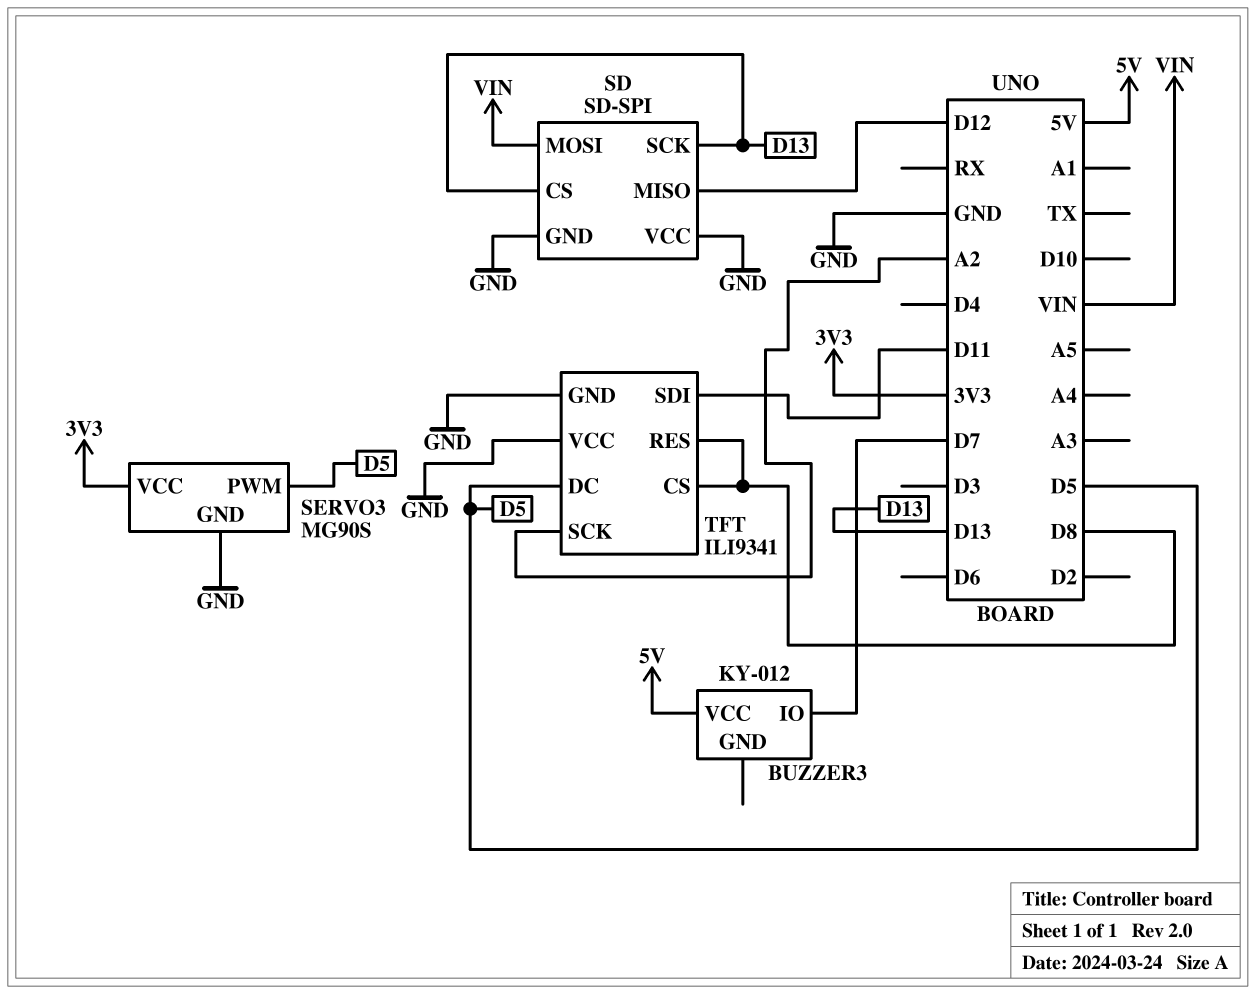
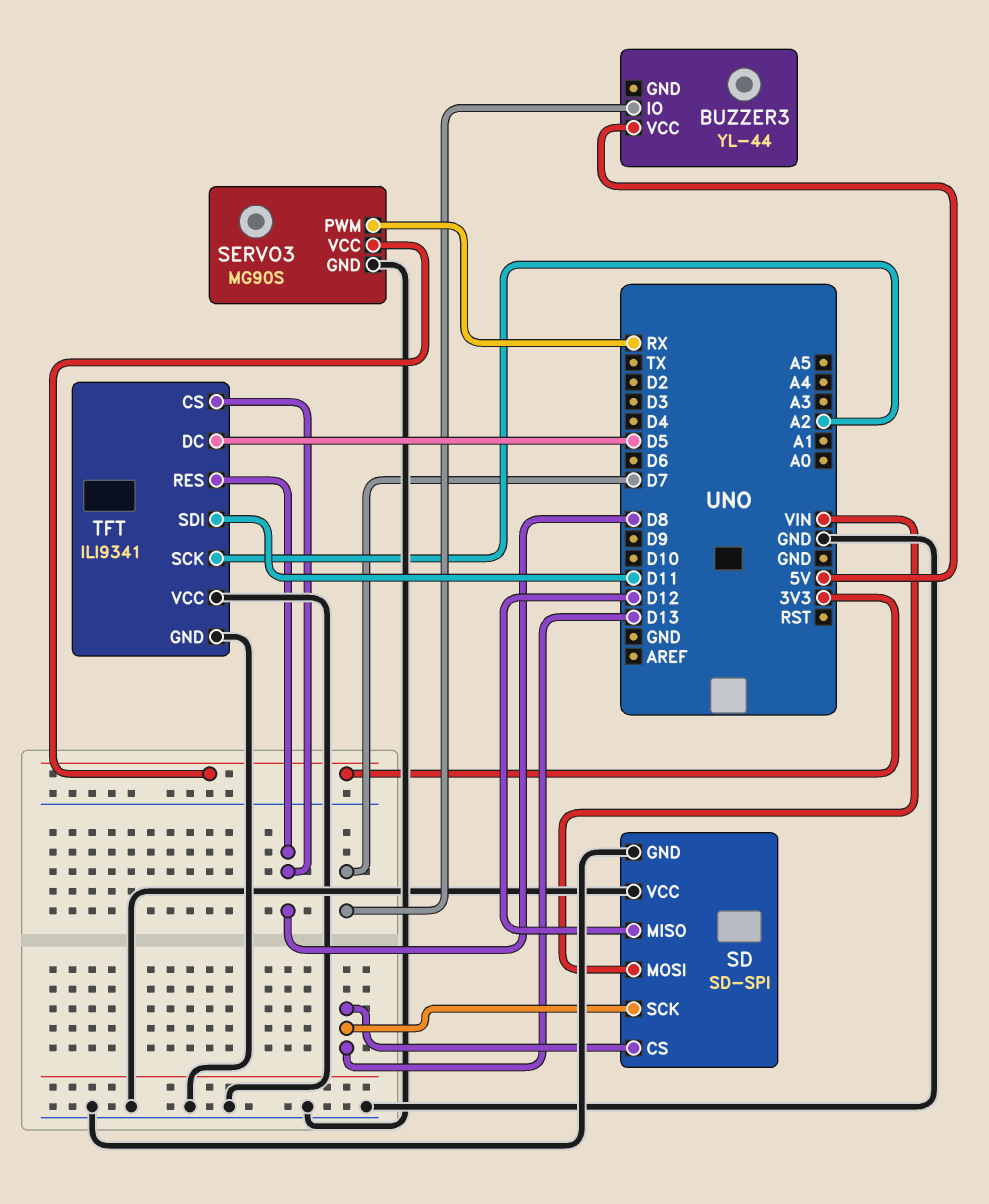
BUZZER3: KY-012 -> YL-44
SERVO3 pin PWM: D5 -> RX

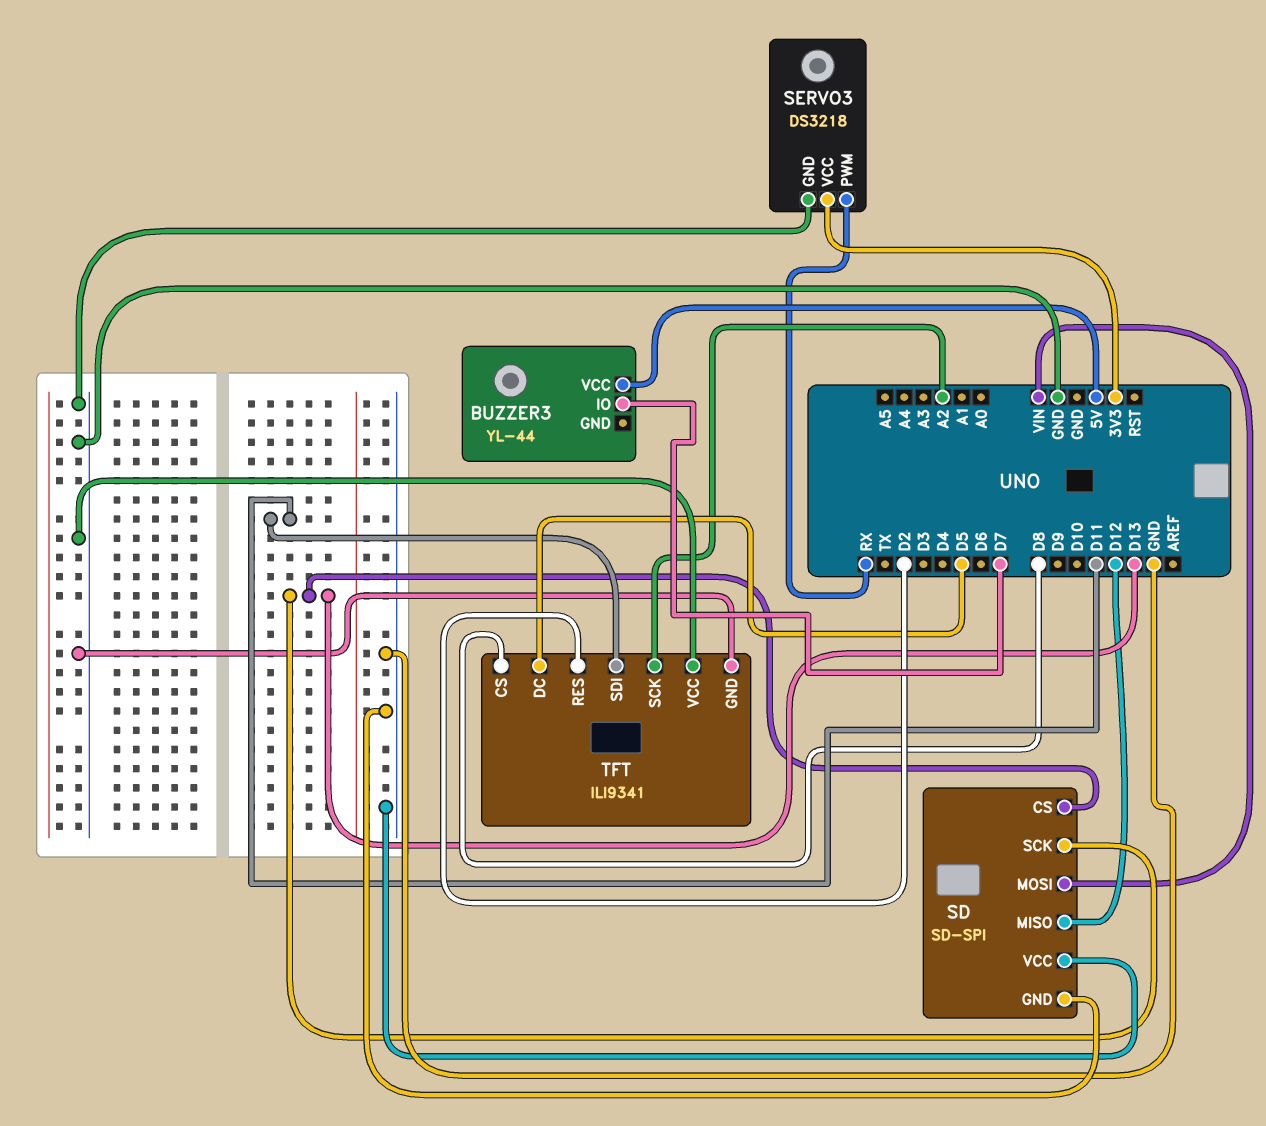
SERVO3: MG90S -> DS3218
TFT pin RES: D8 -> D2

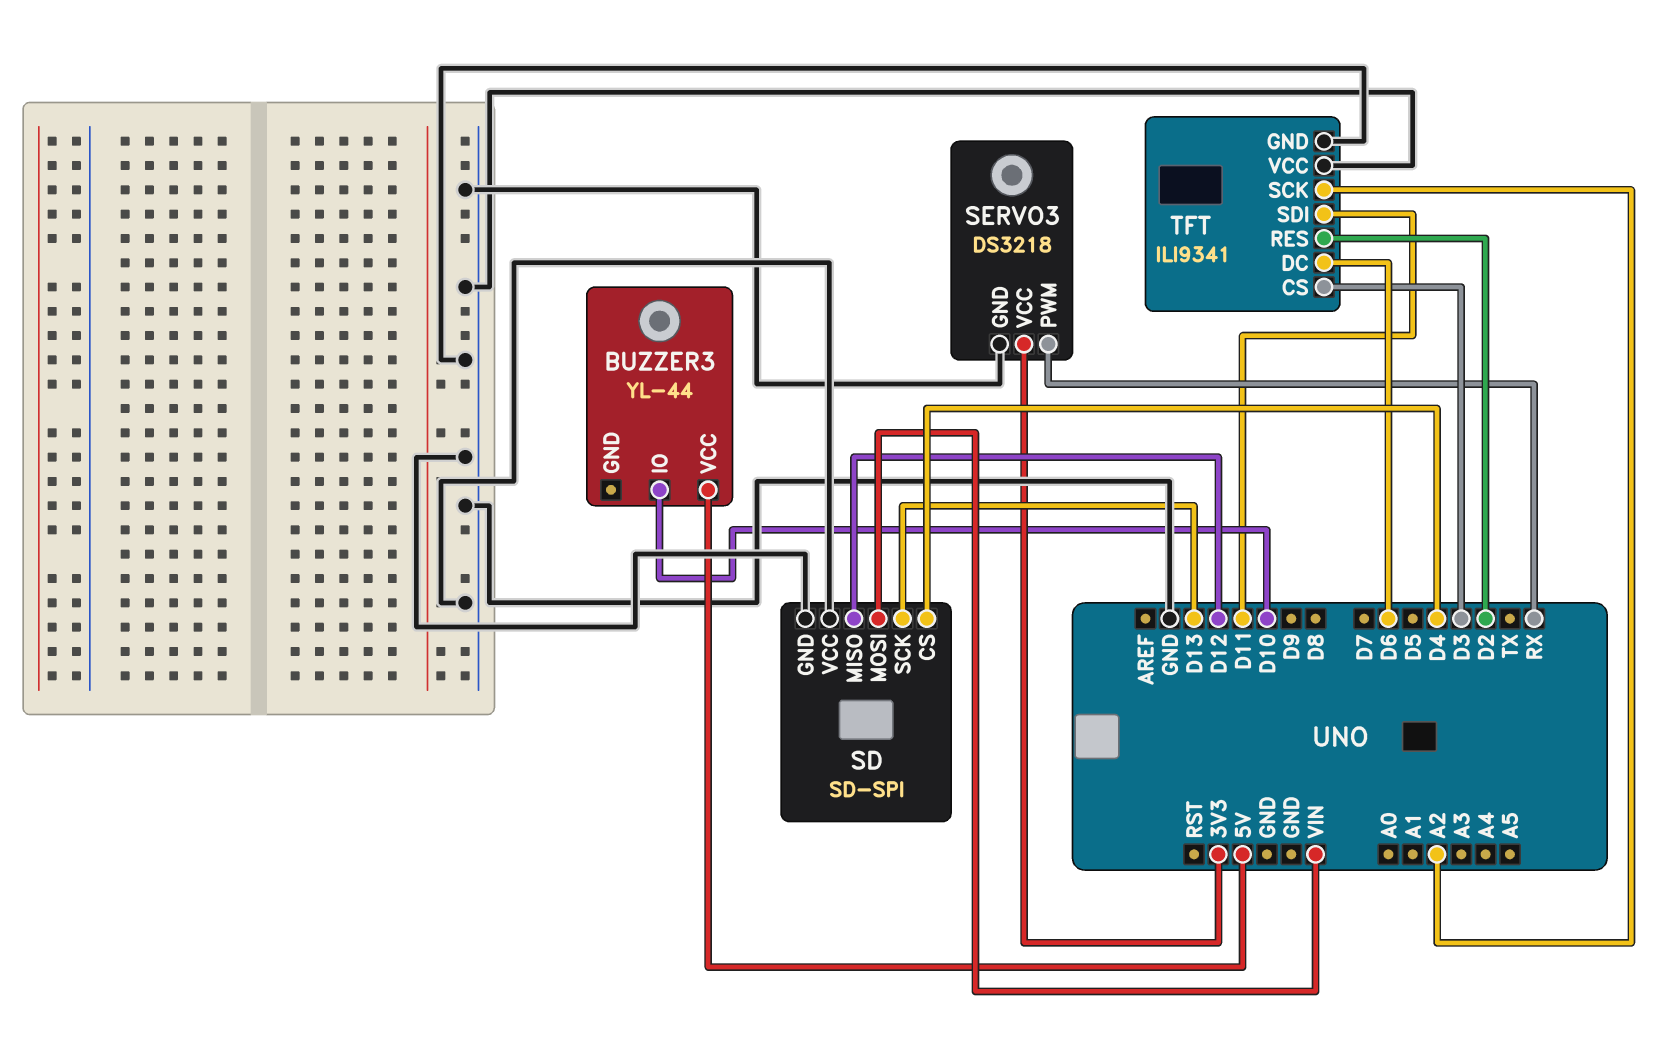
BUZZER3 pin IO: D7 -> D10
SD pin CS: D13 -> D4
TFT pin CS: D8 -> D3
TFT pin DC: D5 -> D6

